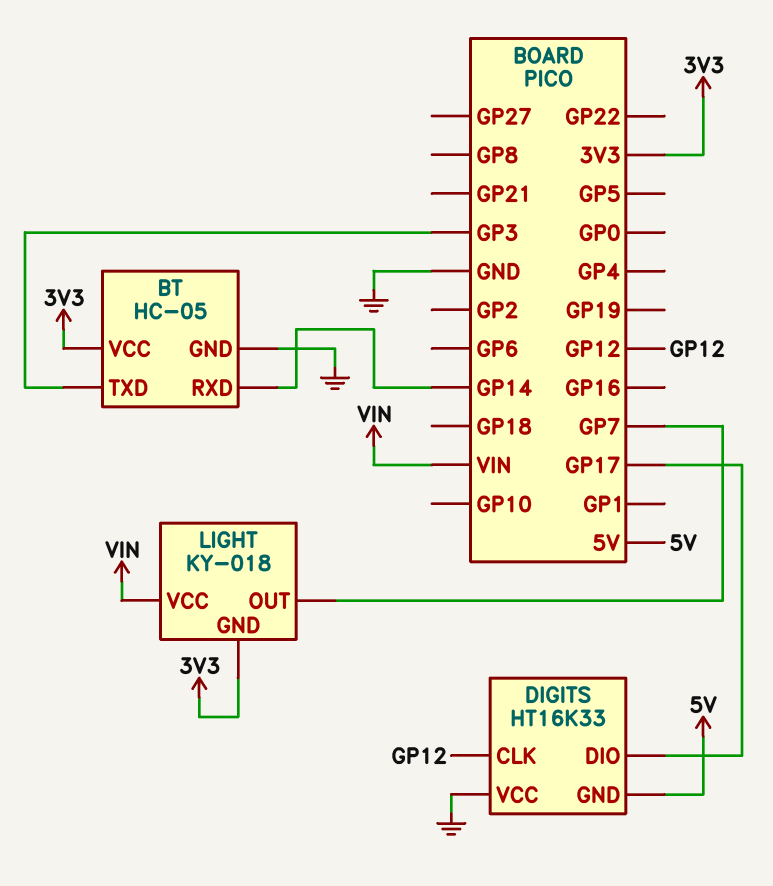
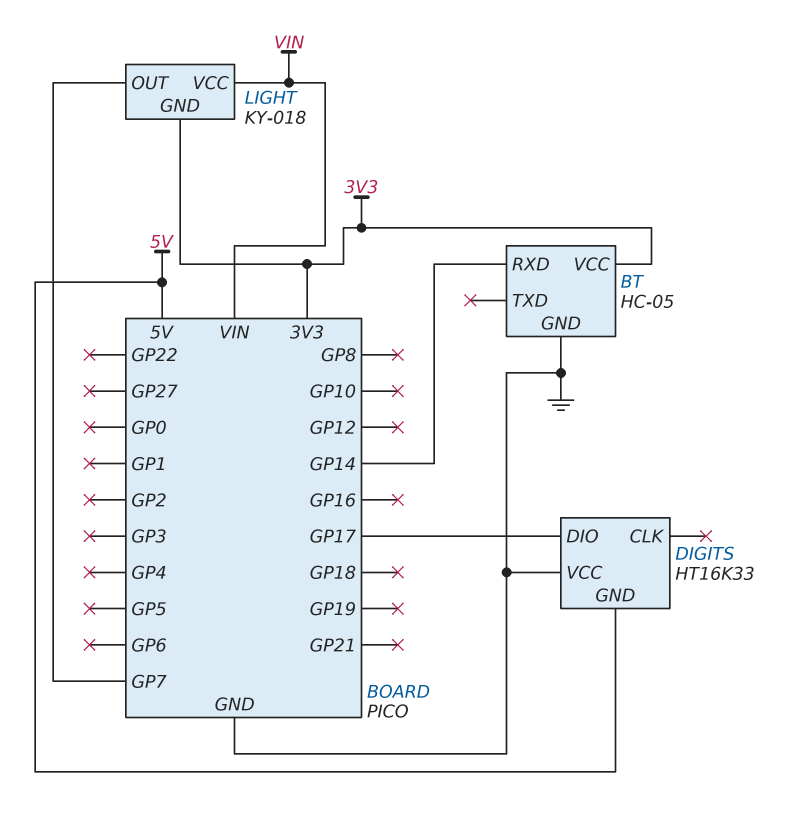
BT pin TXD: GP3 -> none
DIGITS pin CLK: GP12 -> none

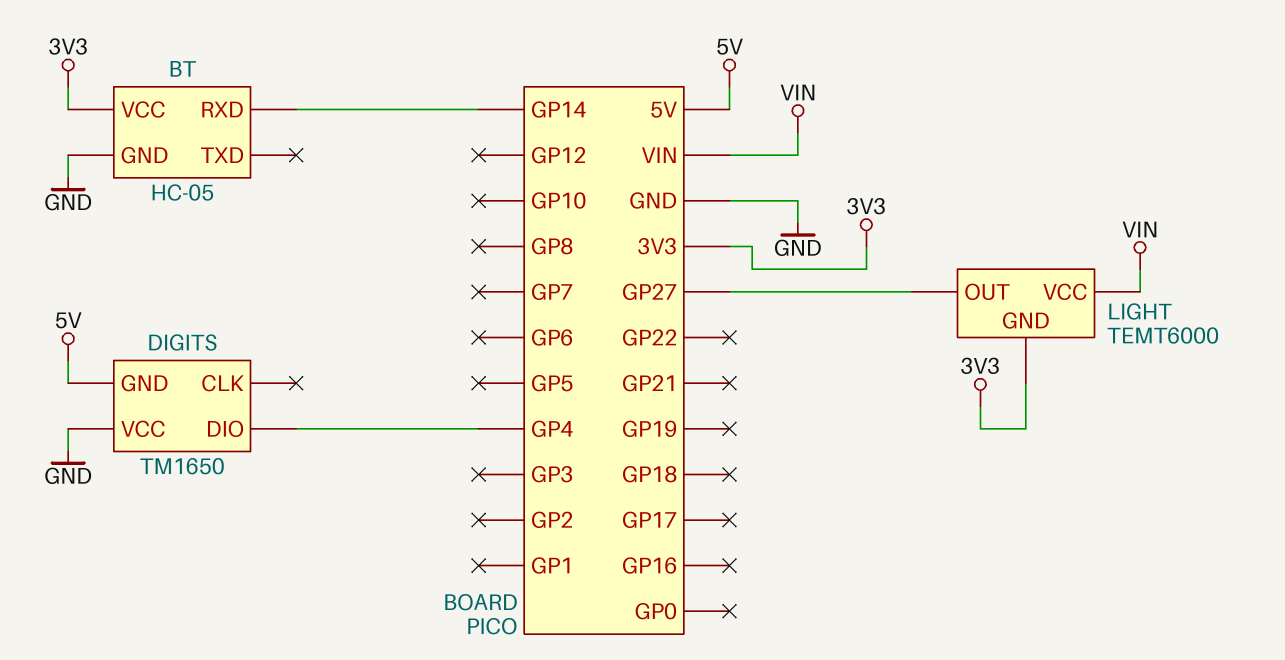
DIGITS: HT16K33 -> TM1650
DIGITS pin DIO: GP17 -> GP4
LIGHT: KY-018 -> TEMT6000
LIGHT pin OUT: GP7 -> GP27

